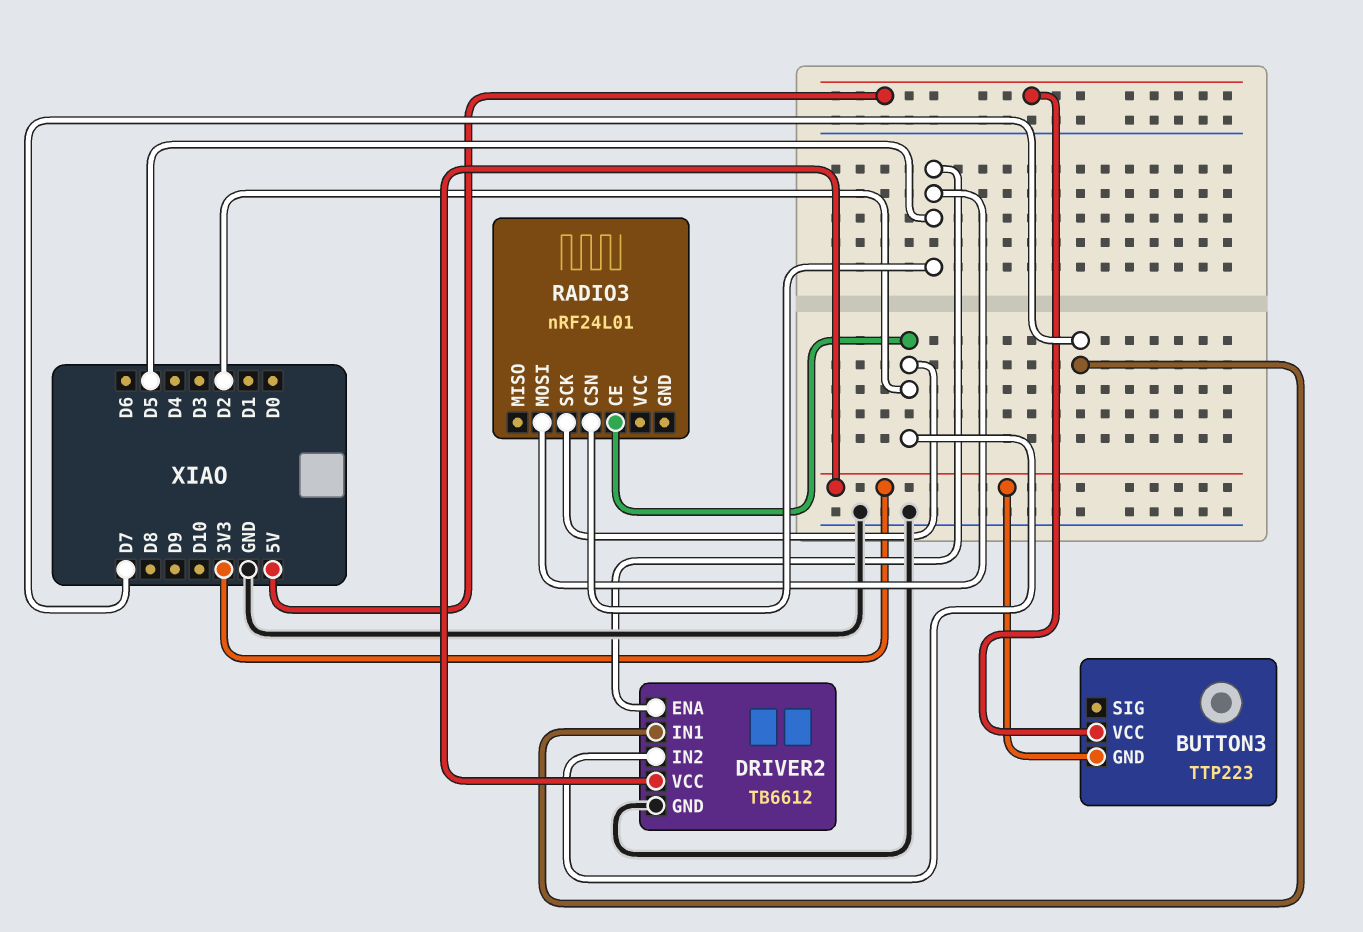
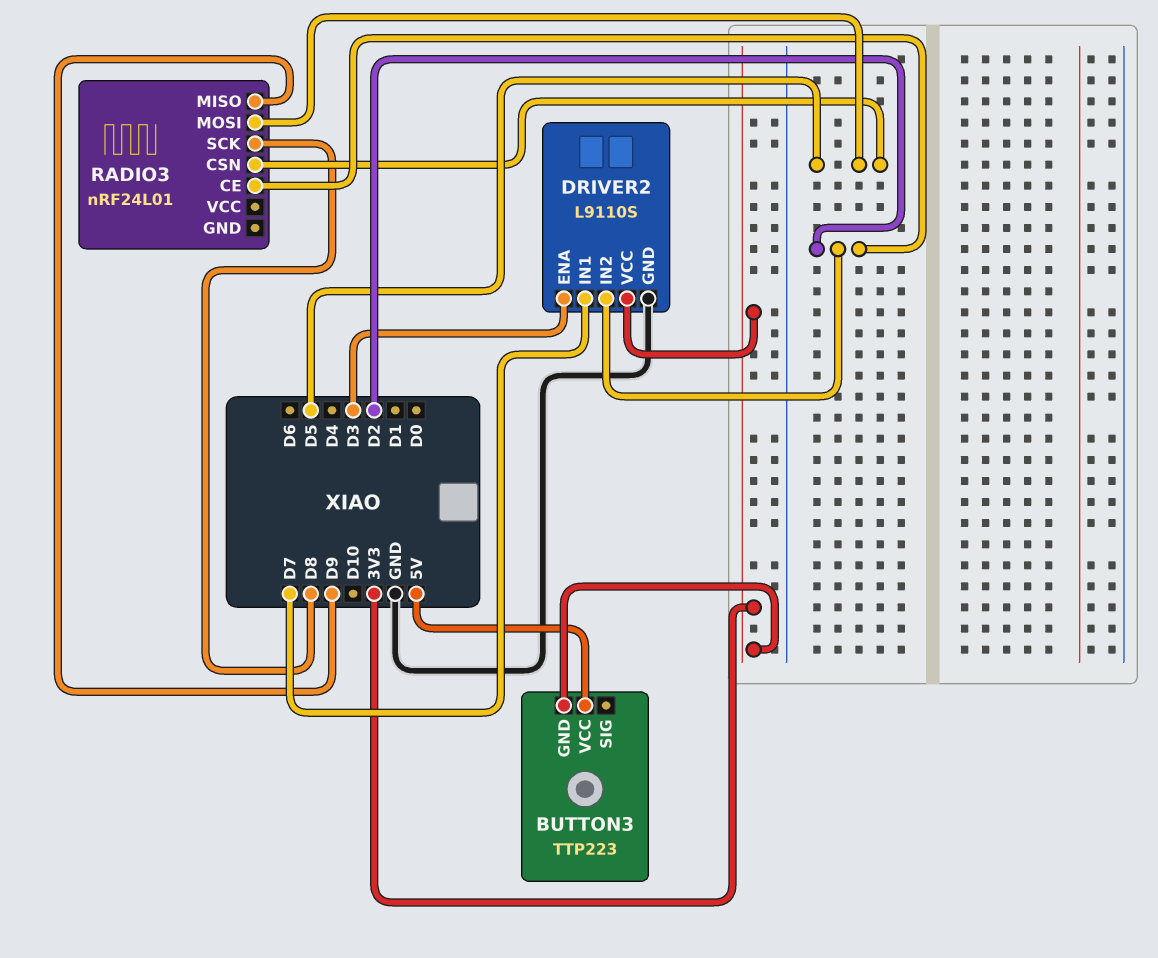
DRIVER2: TB6612 -> L9110S
DRIVER2 pin ENA: D5 -> D3
RADIO3 pin MISO: none -> D9
RADIO3 pin SCK: D2 -> D8

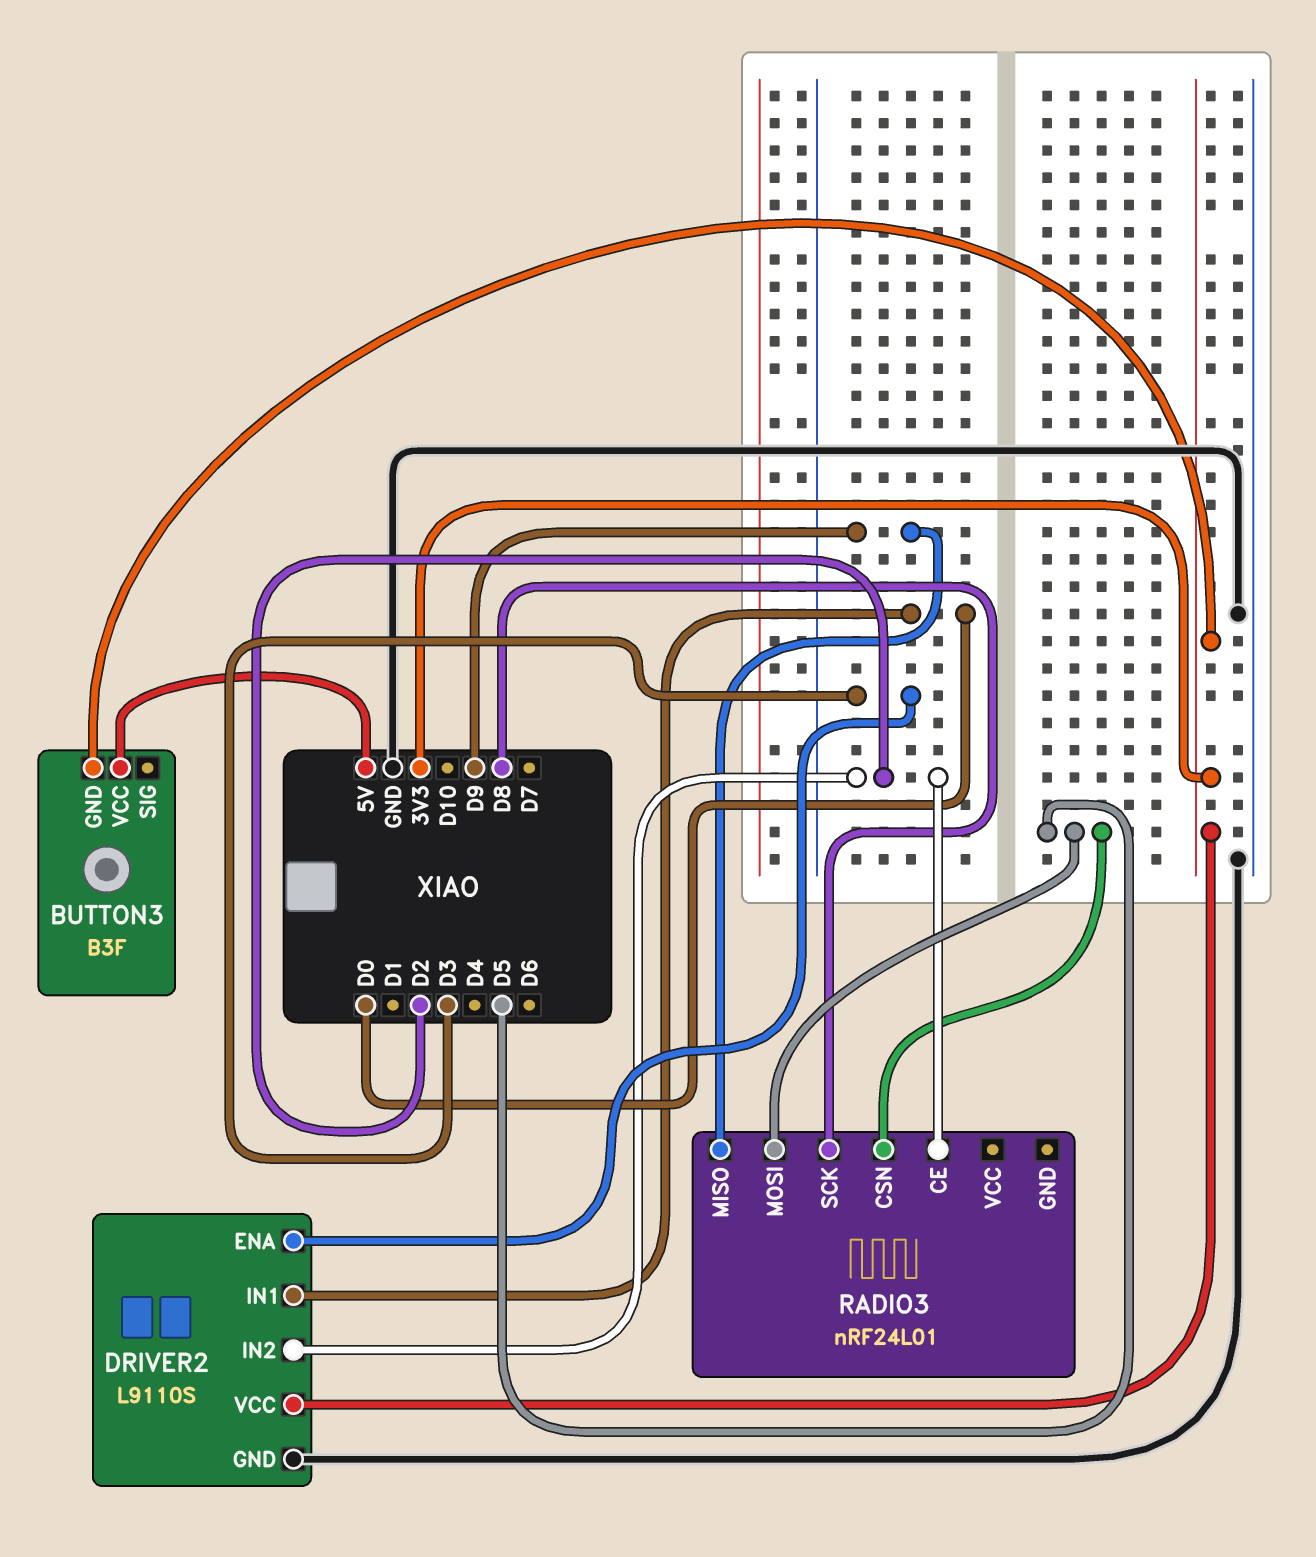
BUTTON3: TTP223 -> B3F
DRIVER2 pin IN1: D7 -> D0

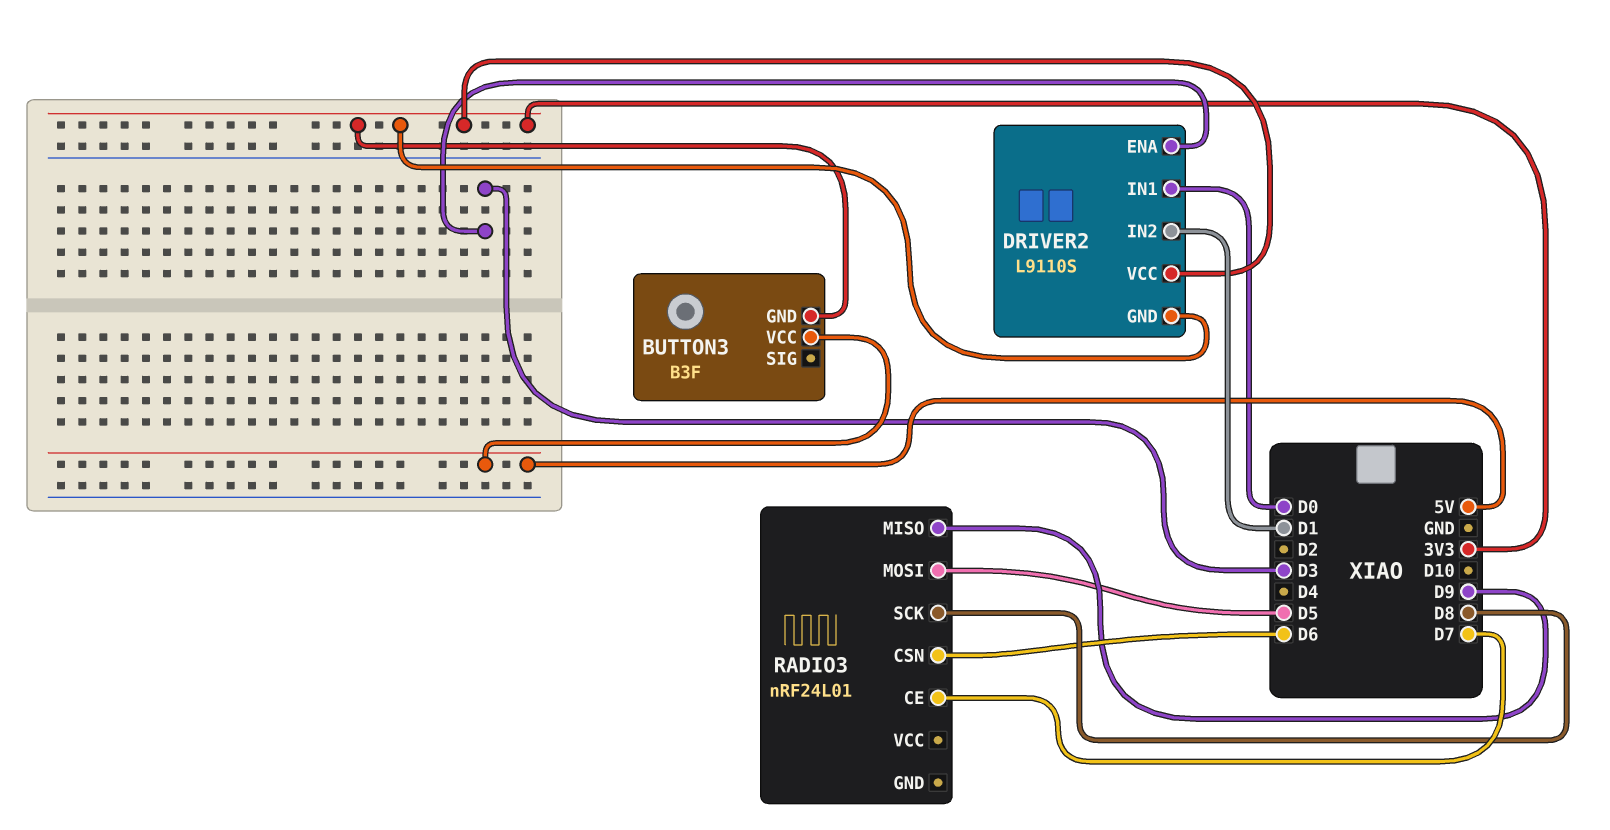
DRIVER2 pin GND: GND -> 3V3
DRIVER2 pin IN2: D2 -> D1
RADIO3 pin CE: D2 -> D7
RADIO3 pin CSN: D5 -> D6

